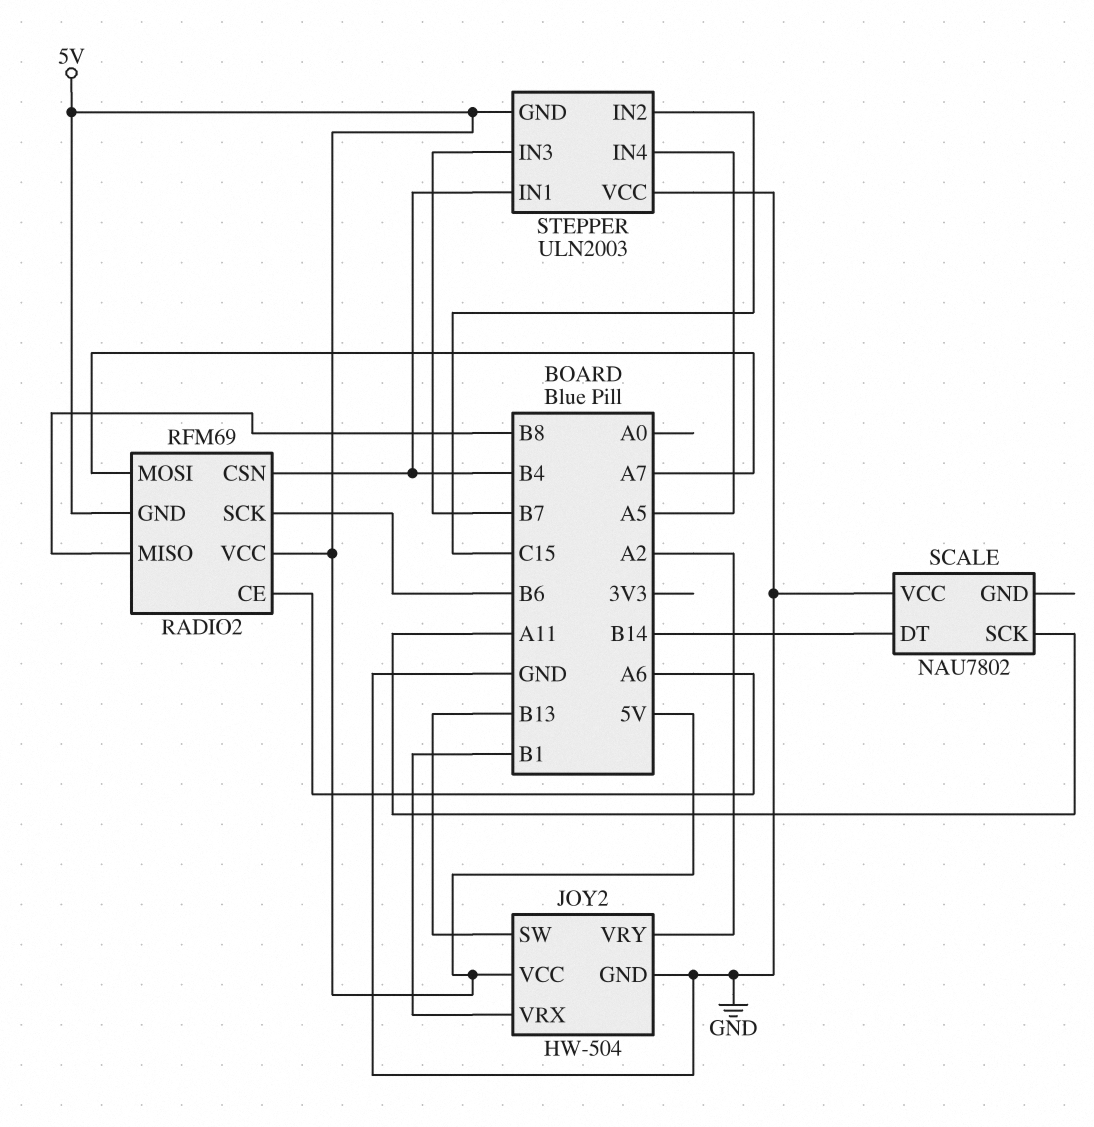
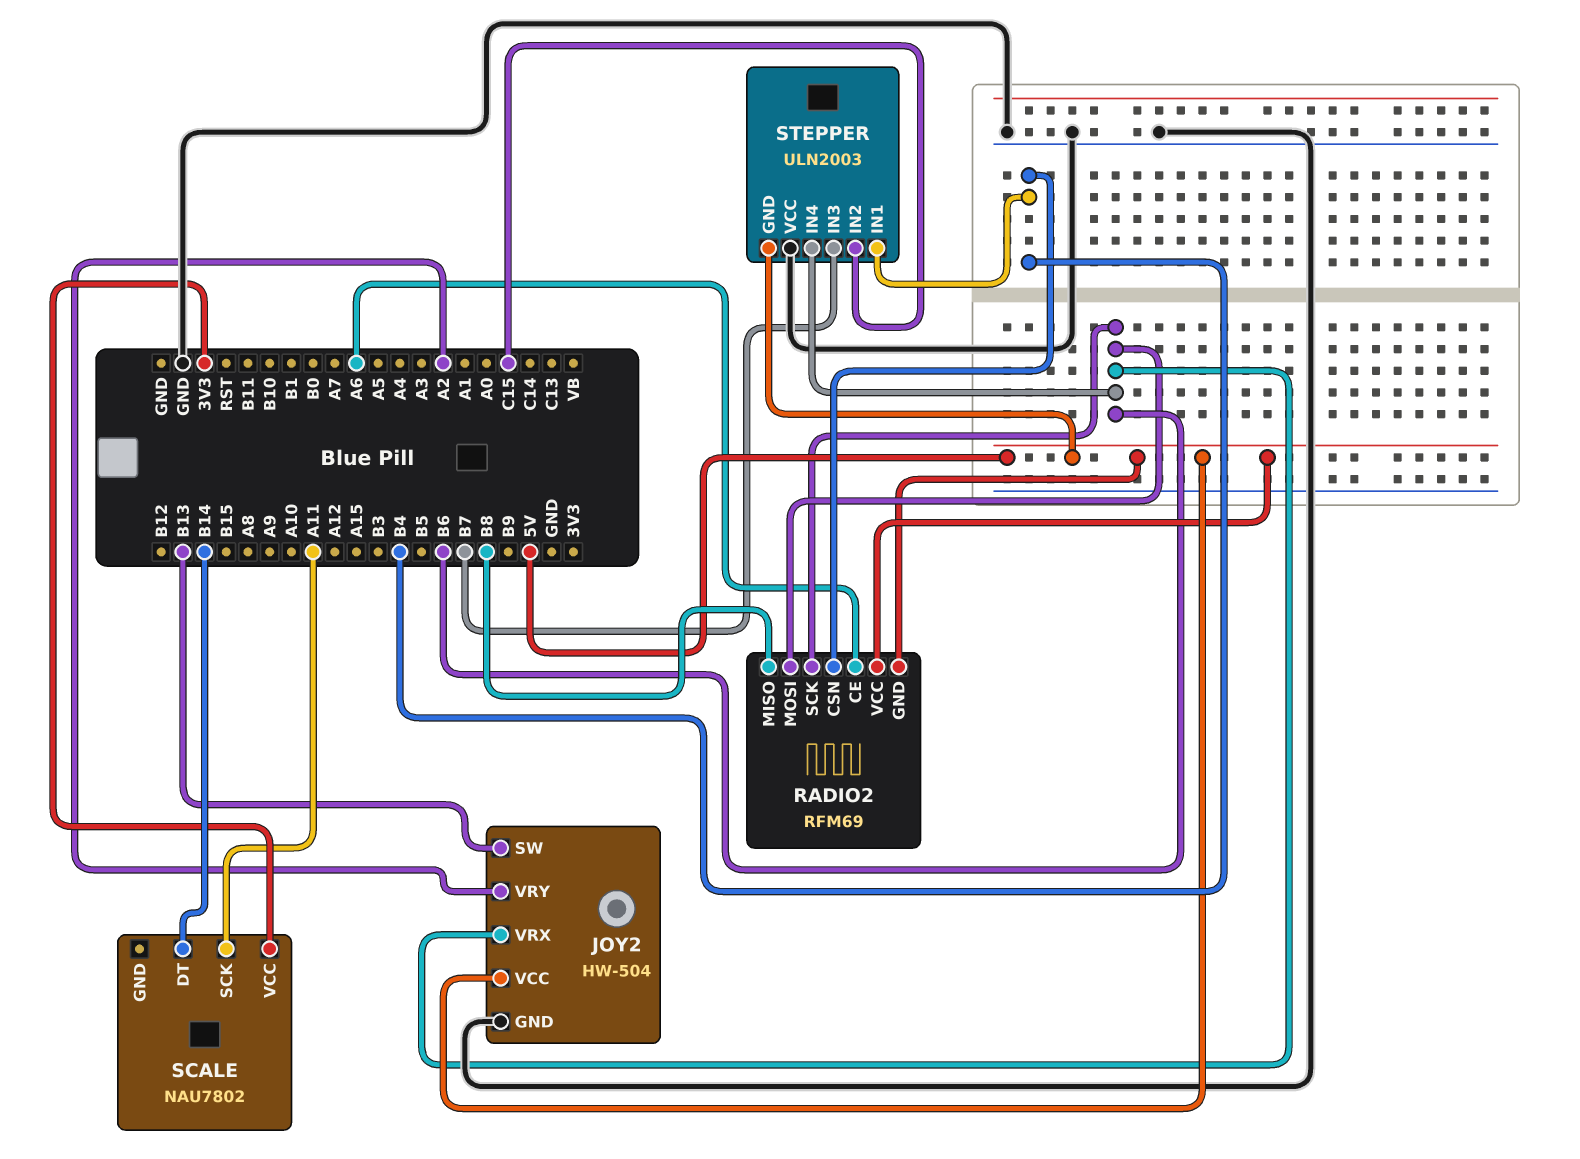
JOY2 pin VRX: B1 -> B6
RADIO2 pin MOSI: A7 -> B6
SCALE pin VCC: GND -> 3V3
STEPPER pin IN4: A5 -> B6

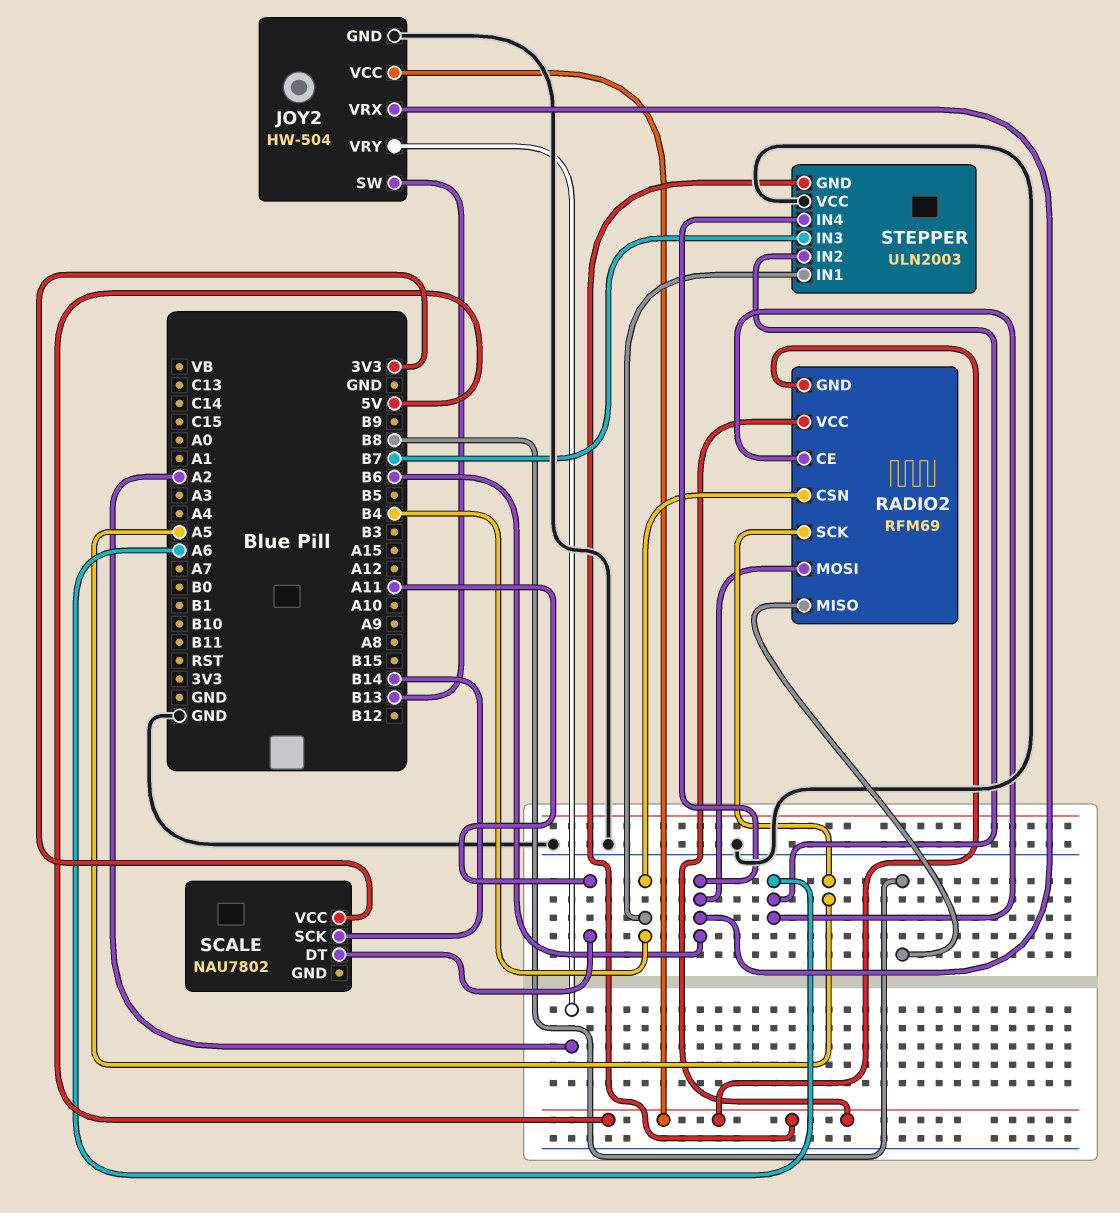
RADIO2 pin SCK: B6 -> A5
SCALE pin DT: B14 -> A11
SCALE pin SCK: A11 -> B14
STEPPER pin IN2: C15 -> A6

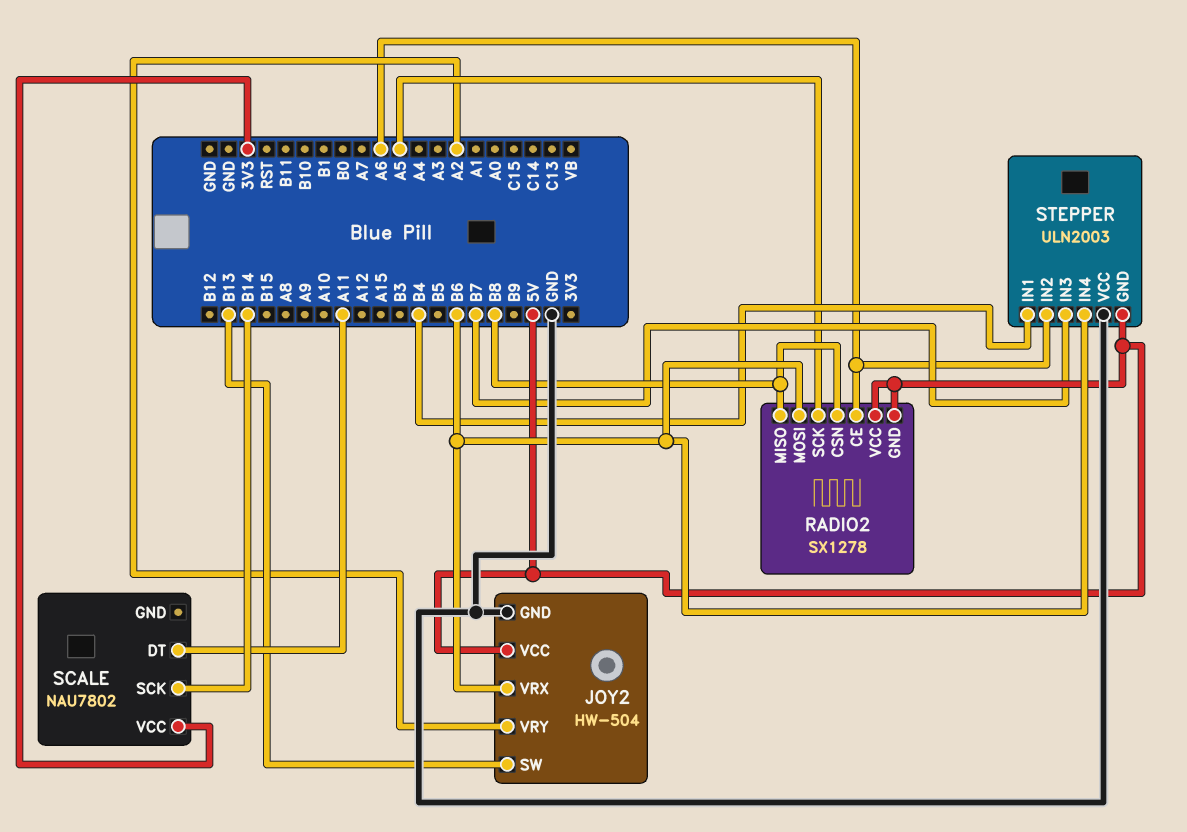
RADIO2: RFM69 -> SX1278
RADIO2 pin CSN: B4 -> B8

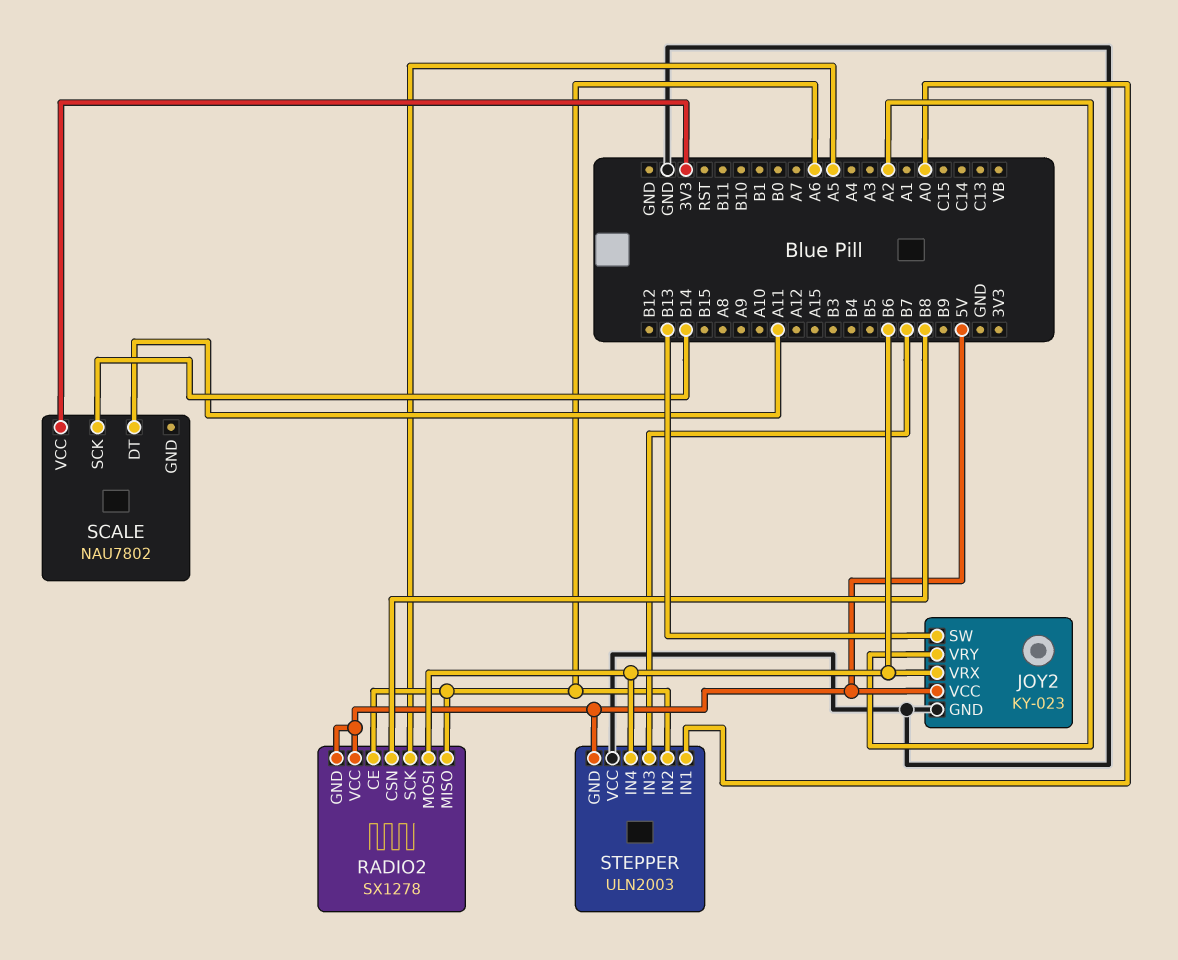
JOY2: HW-504 -> KY-023
RADIO2 pin MISO: B8 -> A6
STEPPER pin IN1: B4 -> A0

